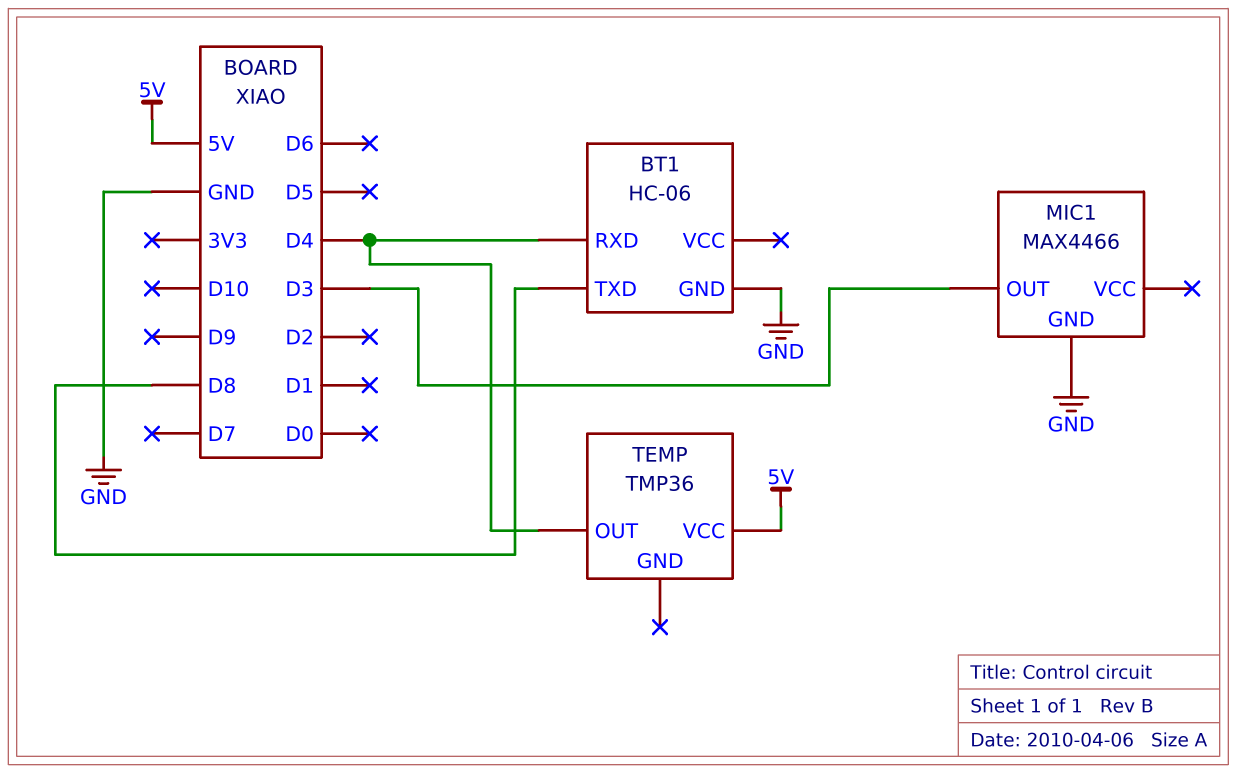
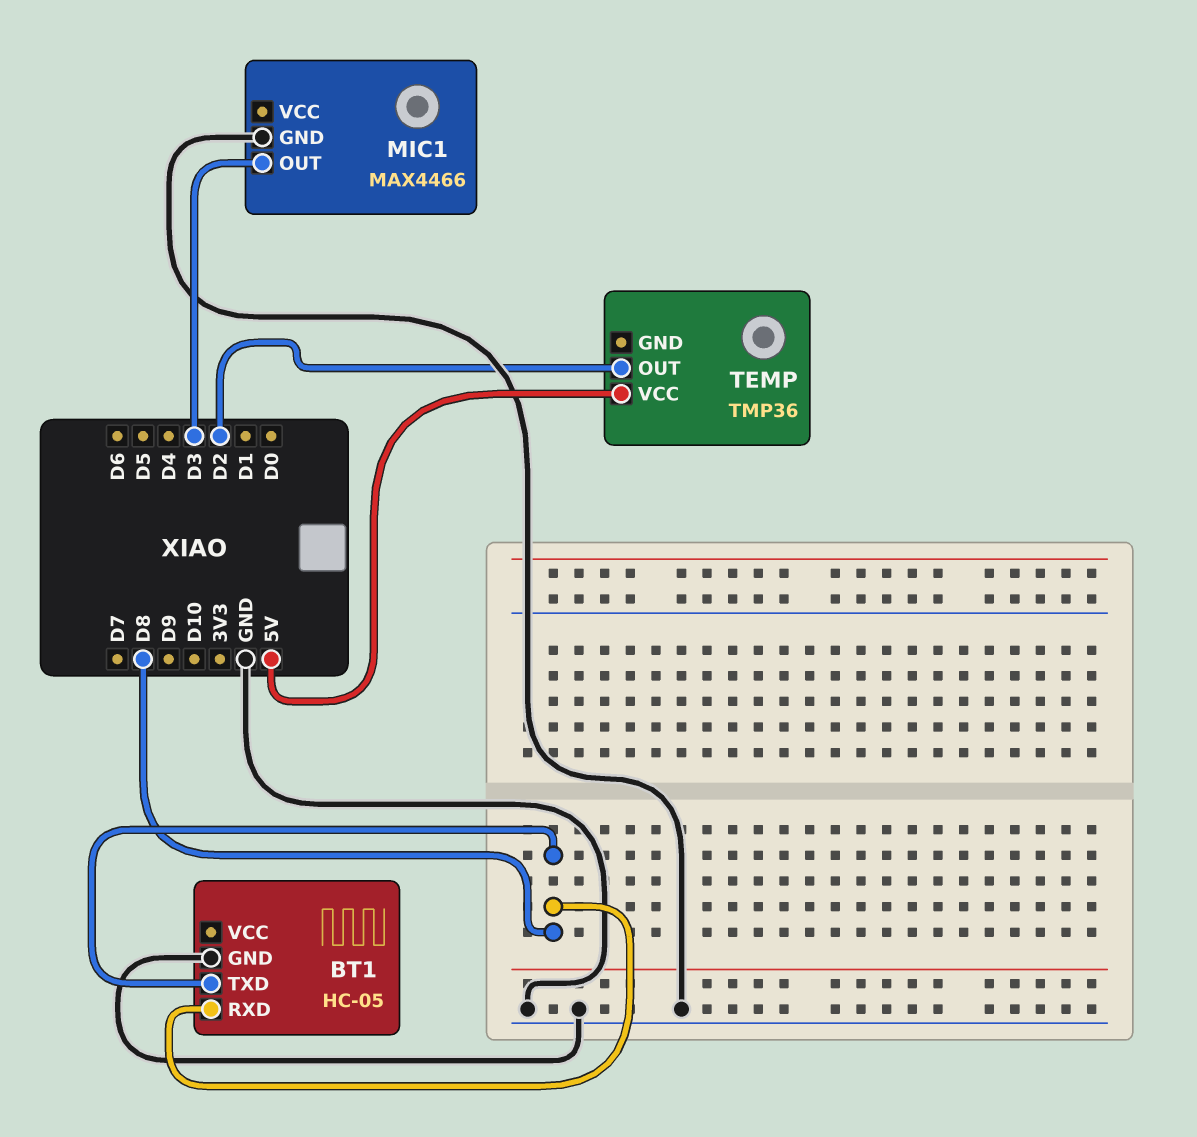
BT1: HC-06 -> HC-05
BT1 pin RXD: D4 -> D8
TEMP pin OUT: D4 -> D2

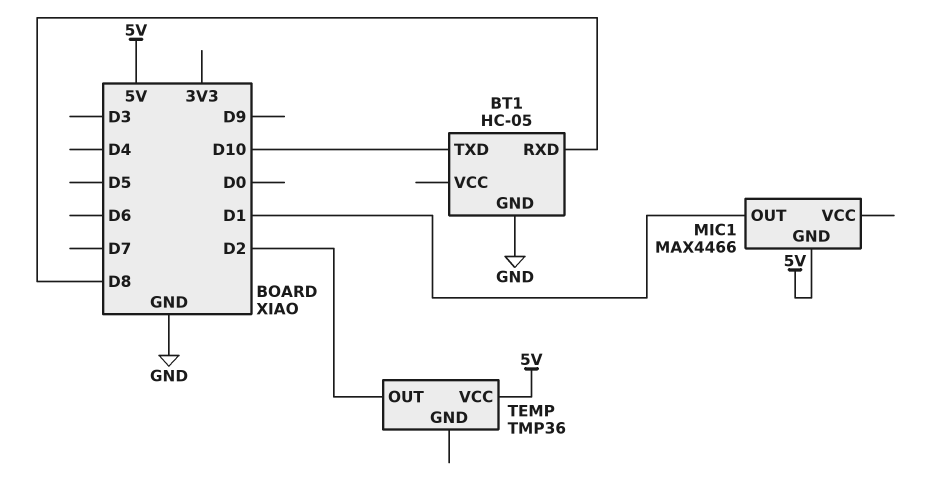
BT1 pin TXD: D8 -> D10
MIC1 pin GND: GND -> 5V
MIC1 pin OUT: D3 -> D1

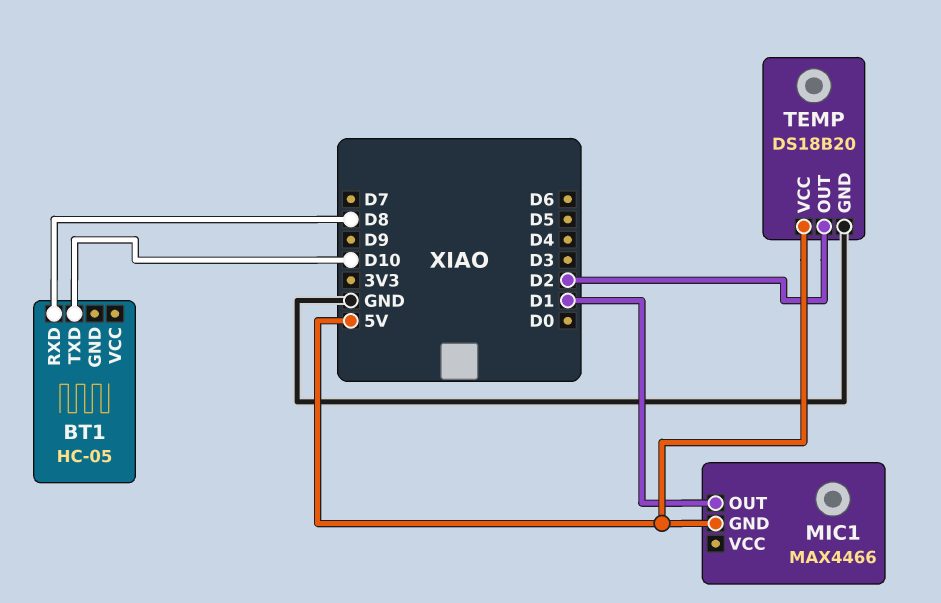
BT1 pin GND: GND -> none
TEMP: TMP36 -> DS18B20
TEMP pin GND: none -> GND

